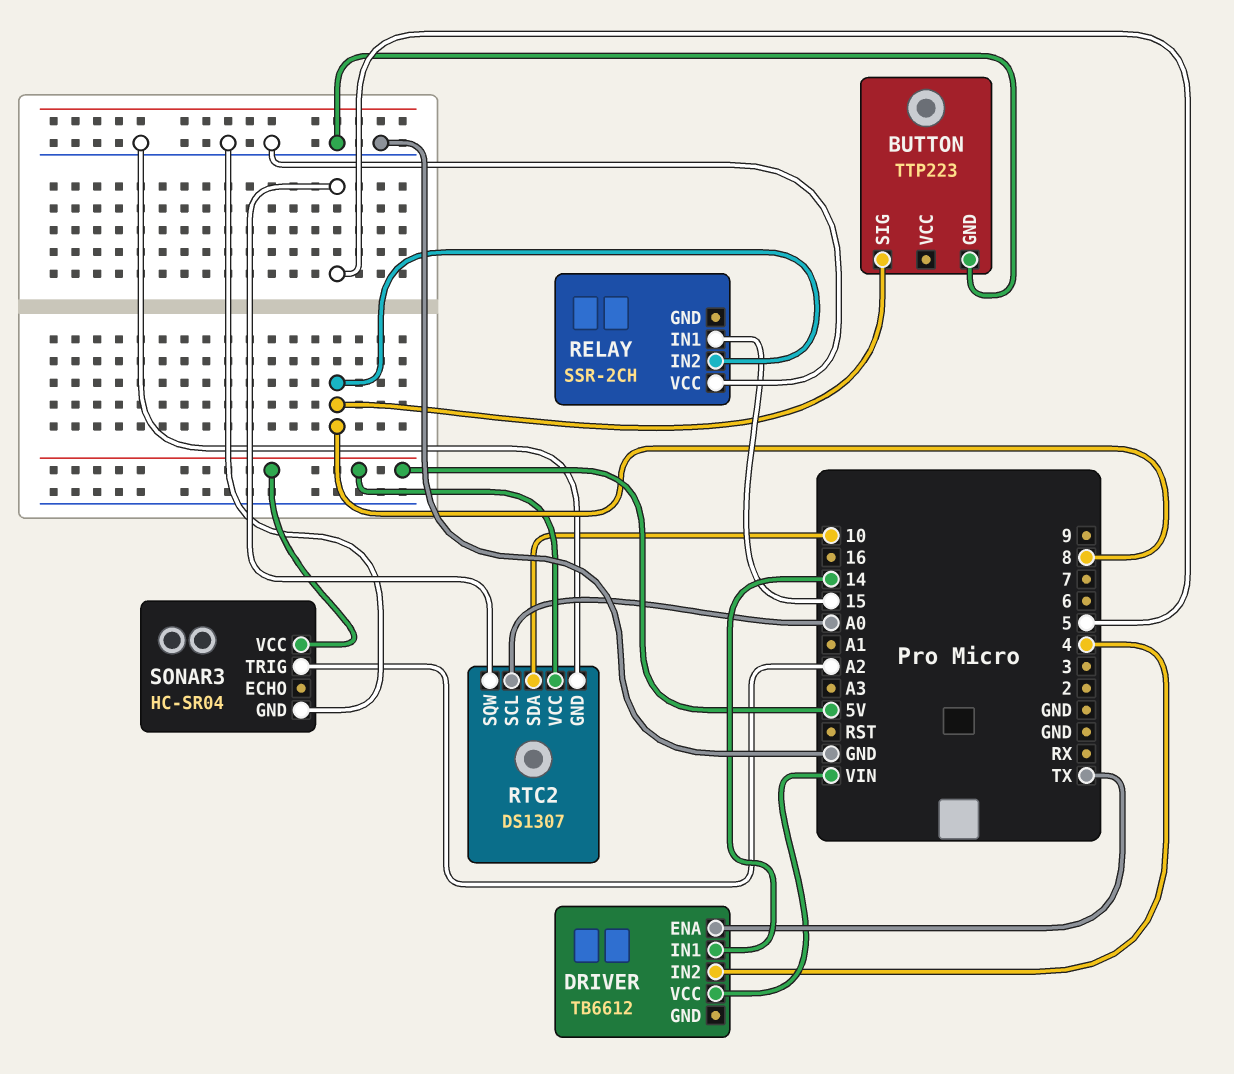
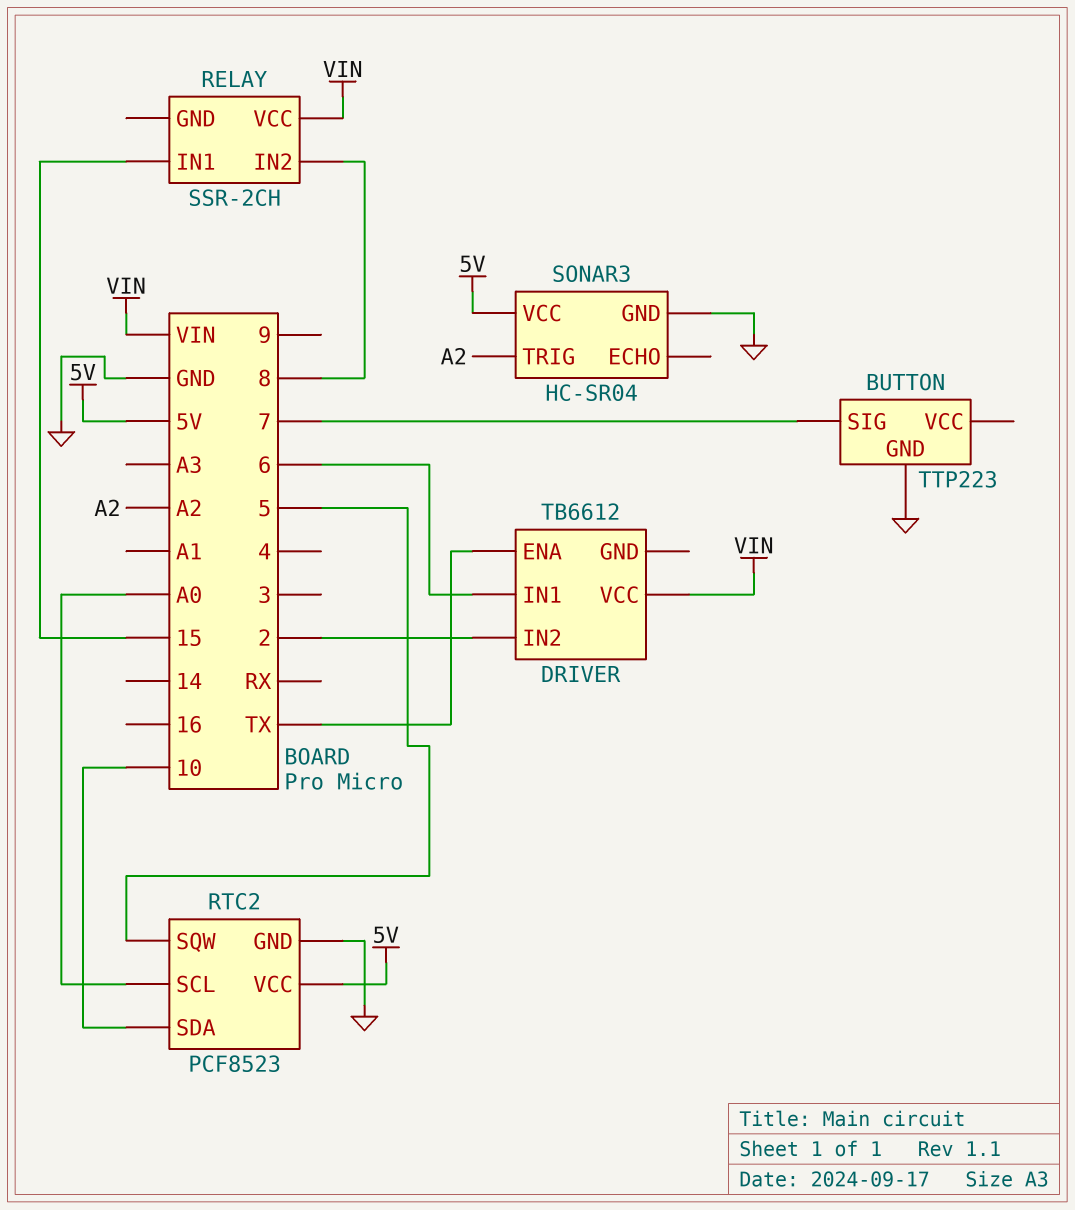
BUTTON pin SIG: 8 -> 7
DRIVER pin IN1: 14 -> 6
DRIVER pin IN2: 4 -> 2
RELAY pin VCC: GND -> VIN
RTC2: DS1307 -> PCF8523

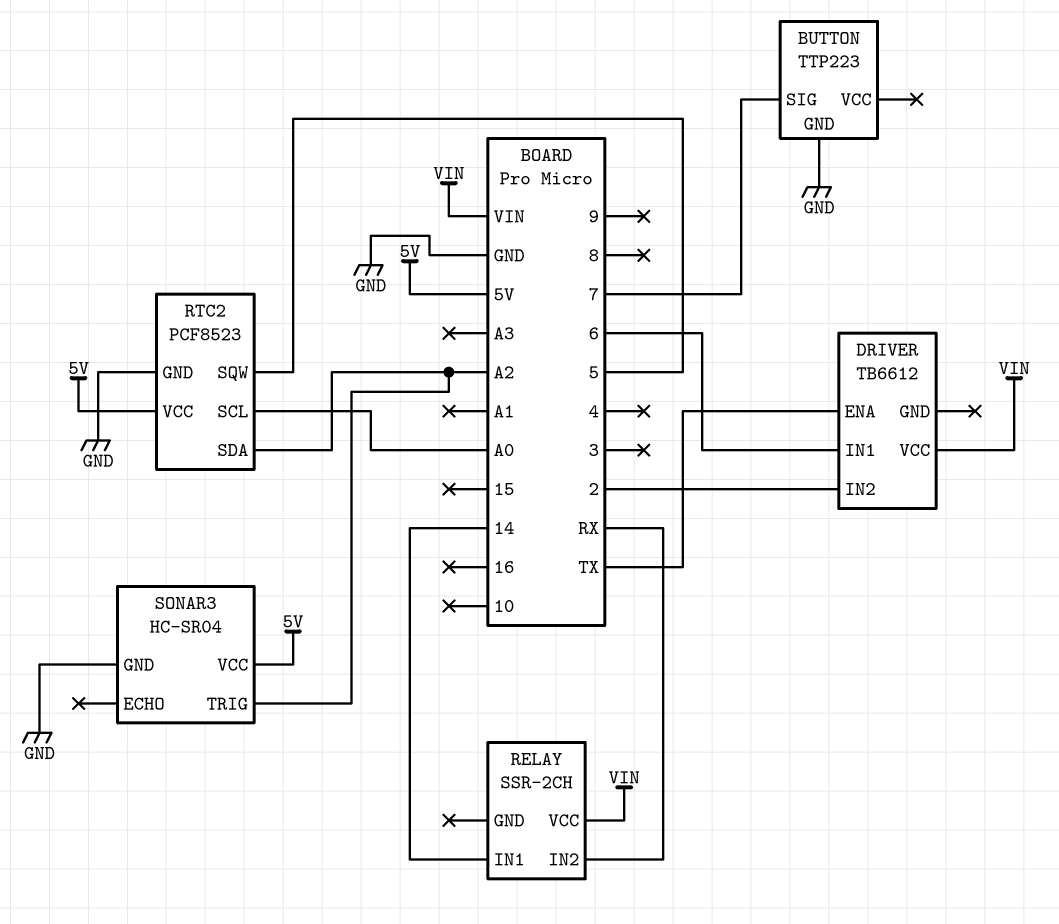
RELAY pin IN1: 15 -> 14
RELAY pin IN2: 8 -> RX
RTC2 pin SDA: 10 -> A2

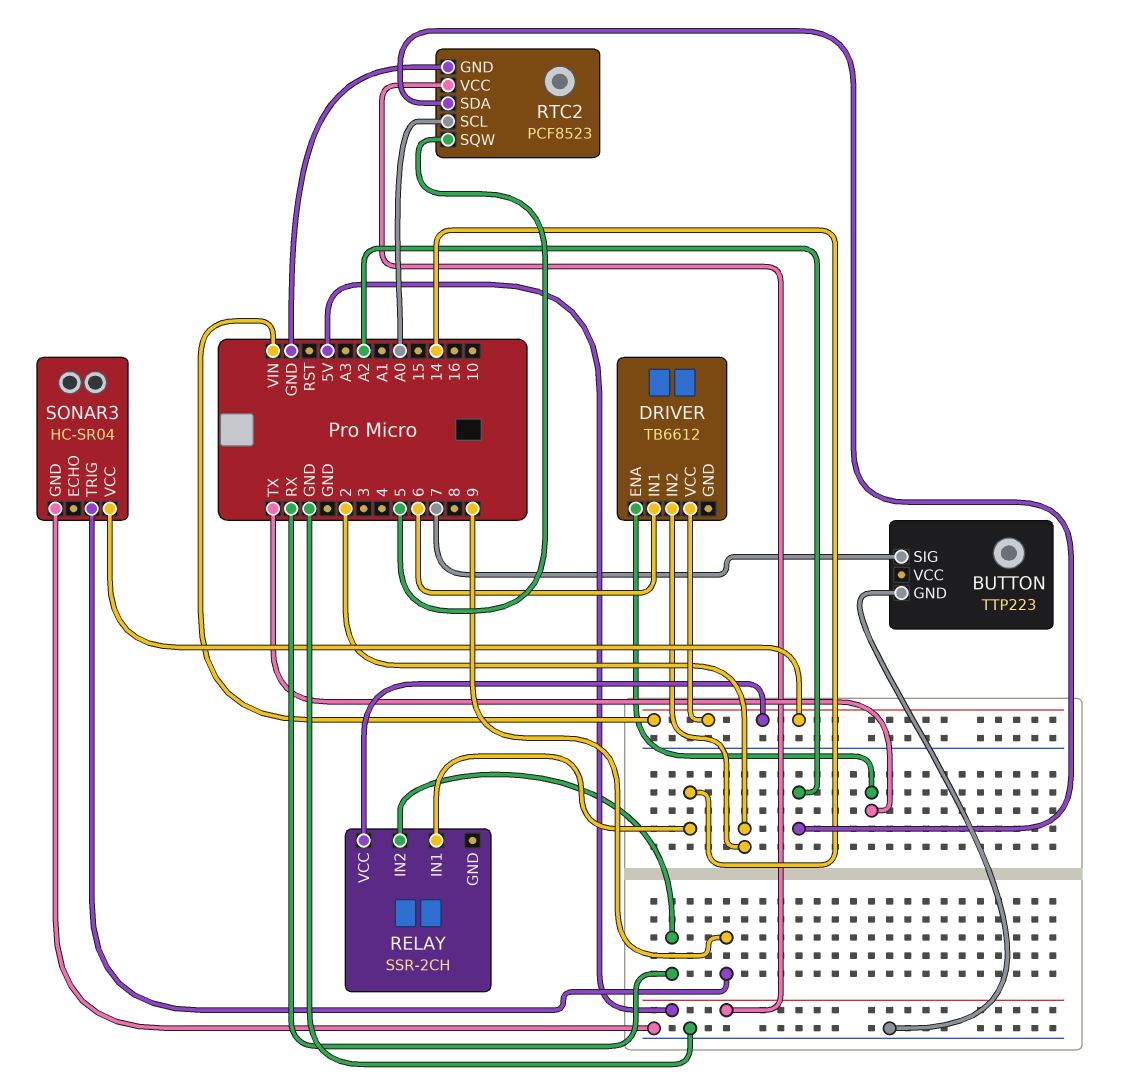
SONAR3 pin TRIG: A2 -> 9
SONAR3 pin VCC: 5V -> VIN

